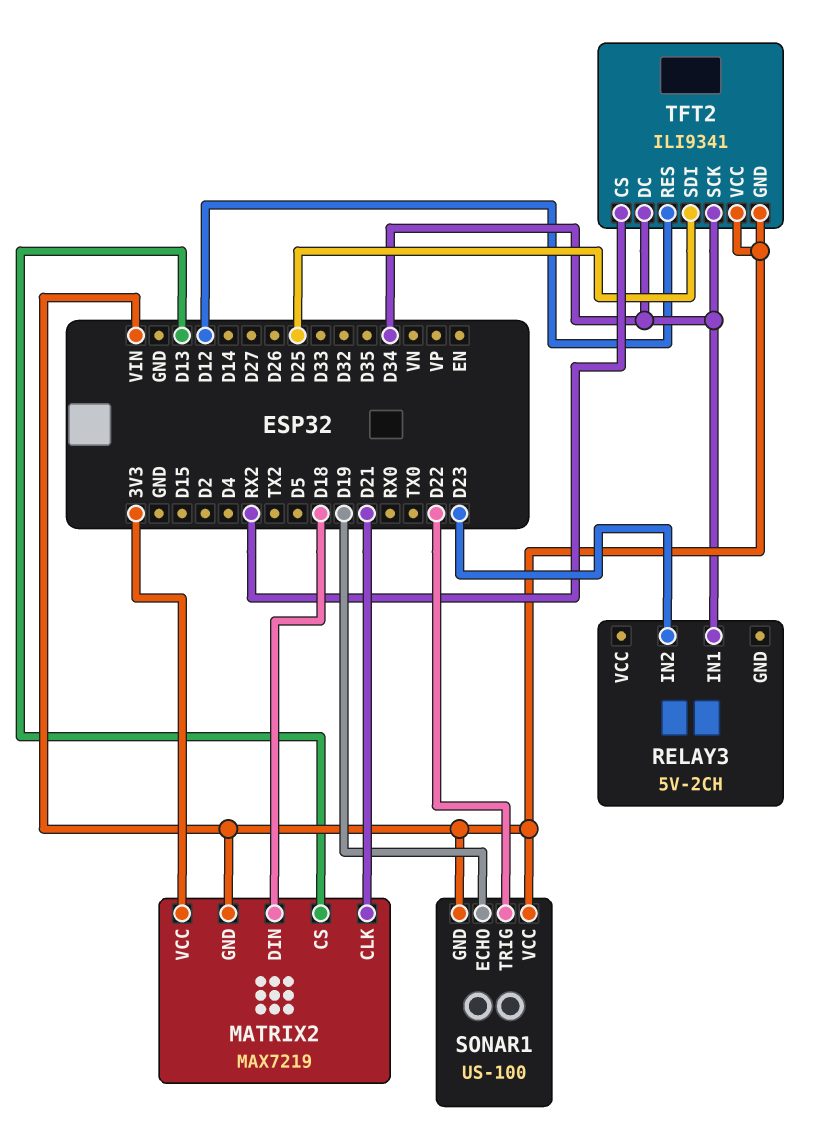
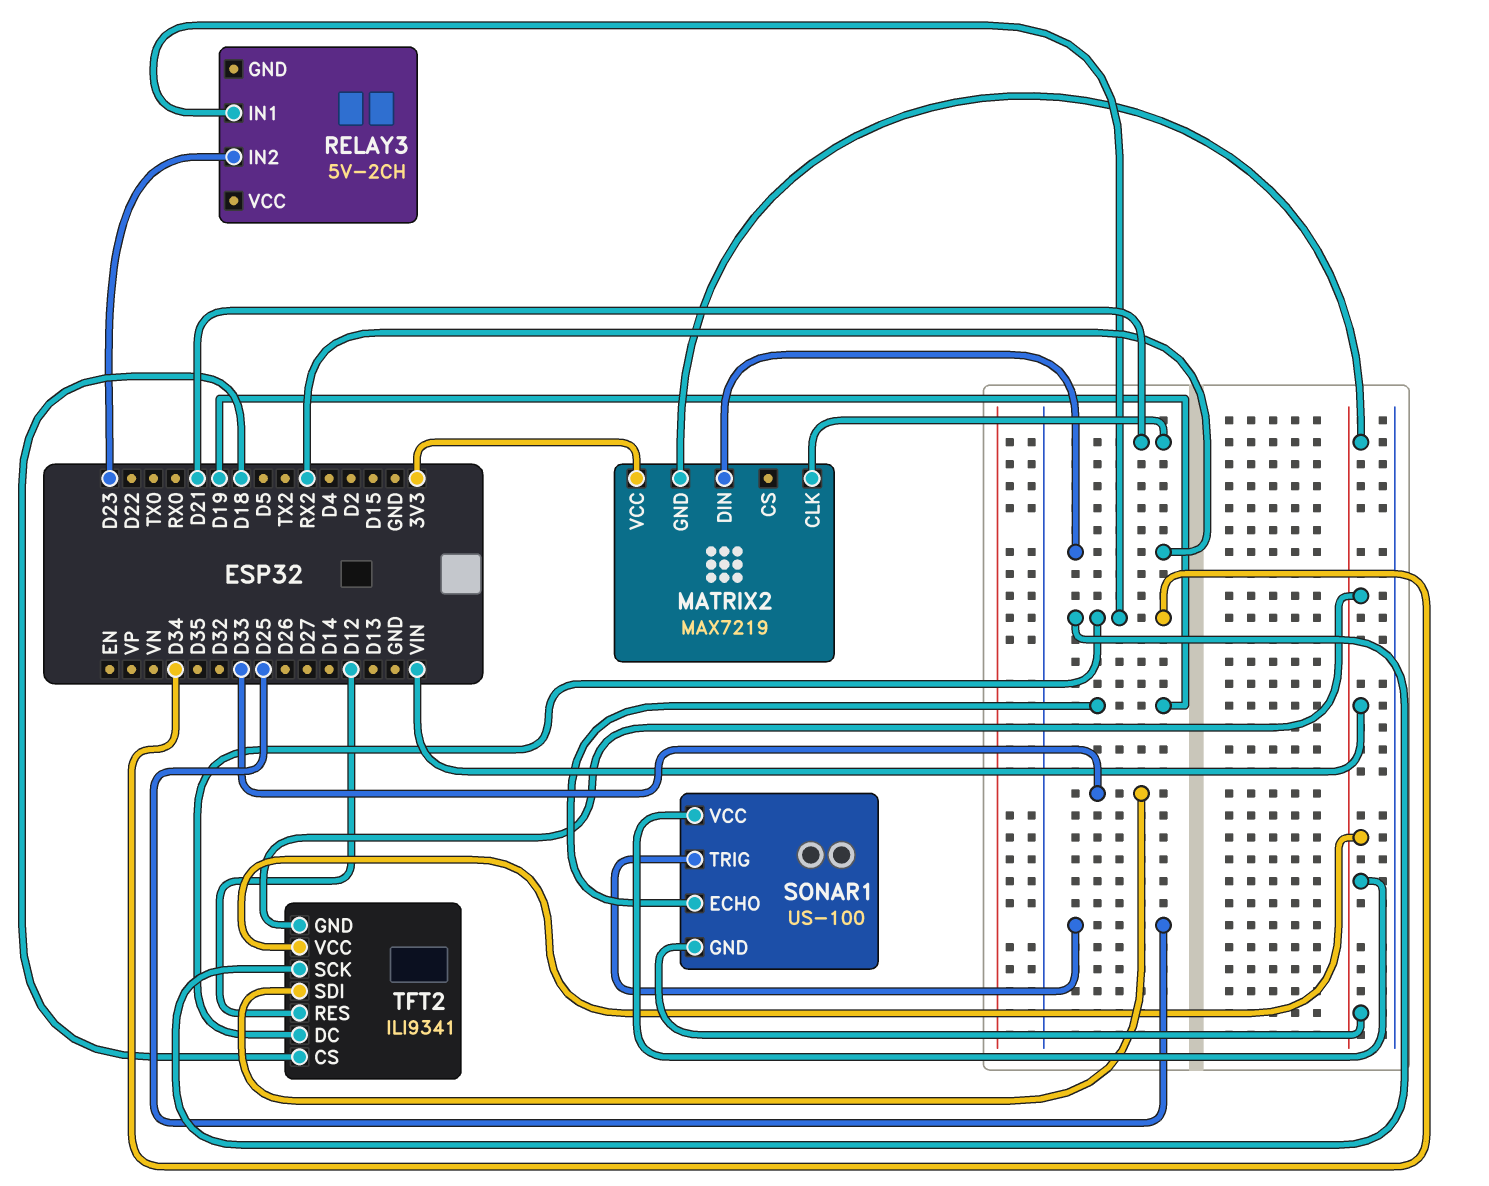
MATRIX2 pin CS: D13 -> none
MATRIX2 pin DIN: D18 -> RX2
SONAR1 pin TRIG: D22 -> D25
TFT2 pin CS: RX2 -> D18
TFT2 pin SDI: D25 -> D33

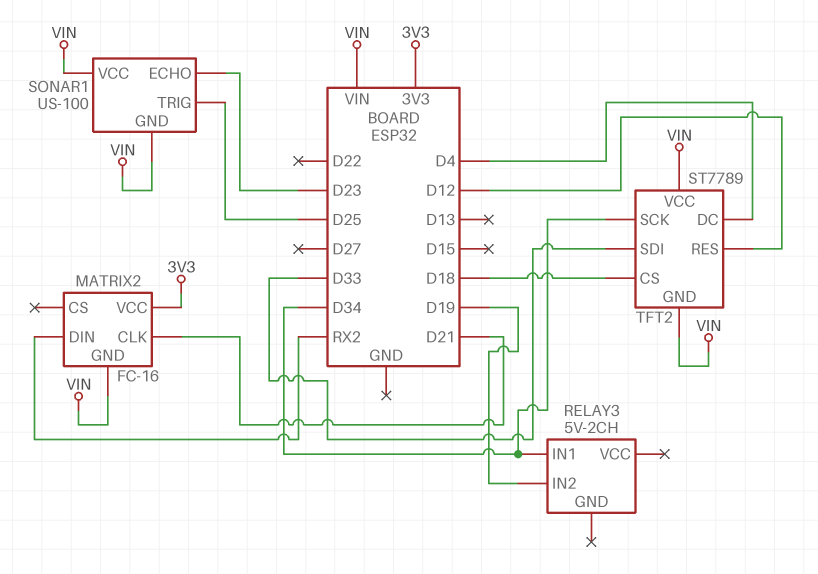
MATRIX2: MAX7219 -> FC-16
RELAY3 pin IN2: D23 -> D19
SONAR1 pin ECHO: D19 -> D23
TFT2: ILI9341 -> ST7789
TFT2 pin DC: D34 -> D4

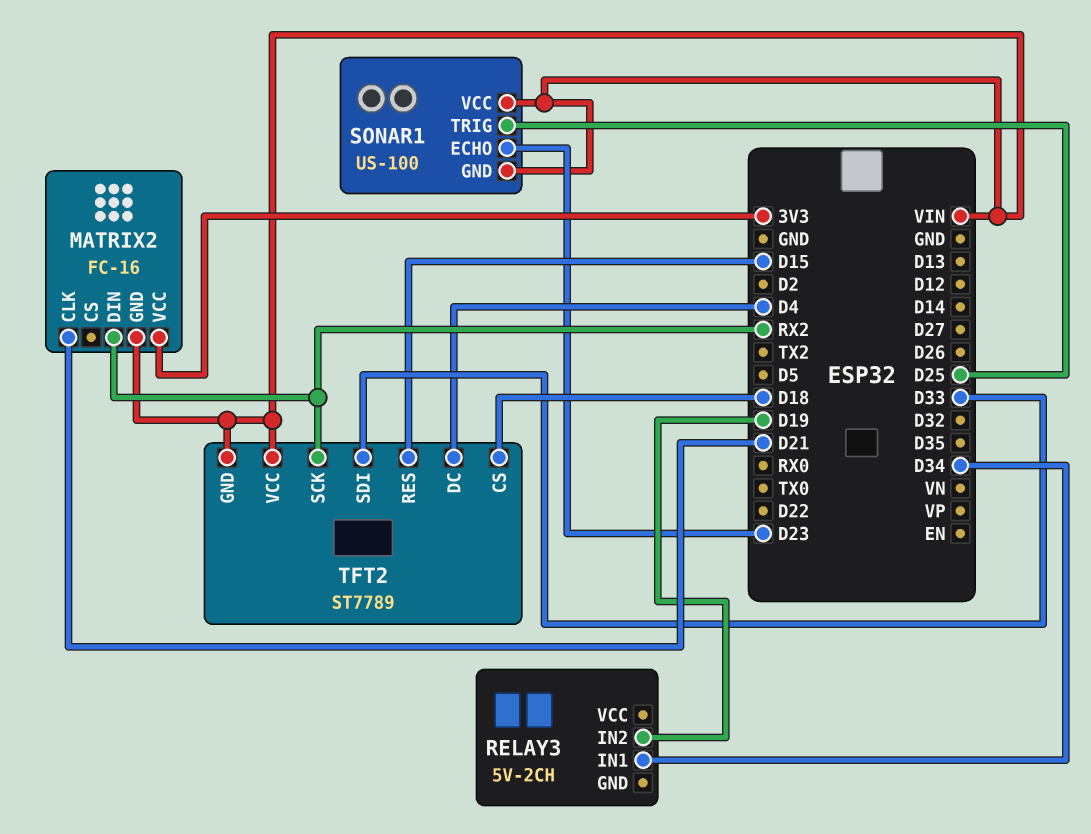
TFT2 pin RES: D12 -> D15
TFT2 pin SCK: D34 -> RX2

